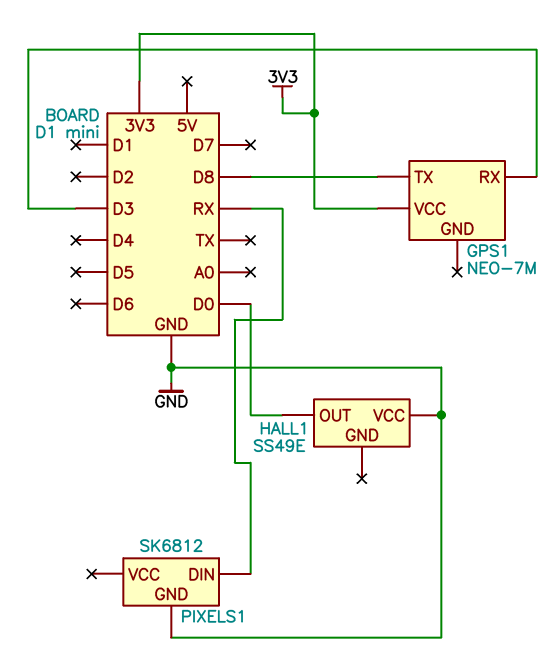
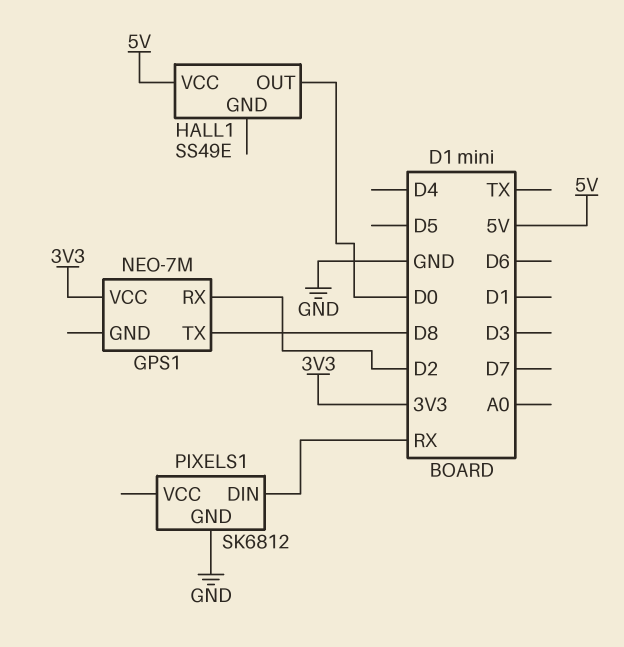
GPS1 pin RX: D3 -> D2
HALL1 pin VCC: GND -> 5V

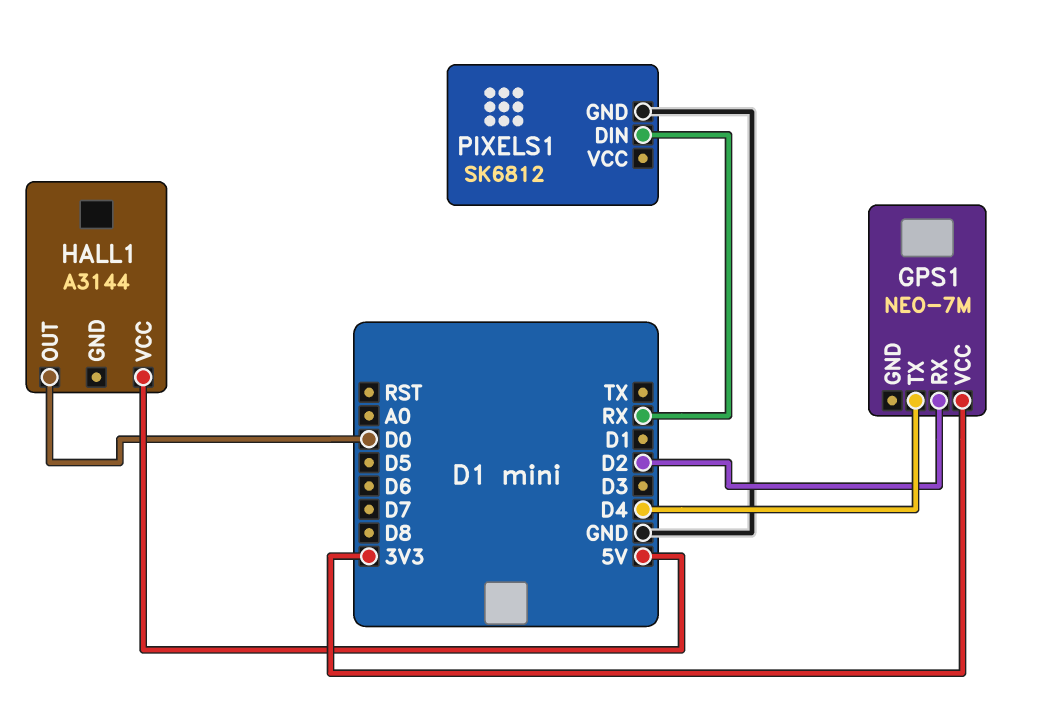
GPS1 pin TX: D8 -> D4
HALL1: SS49E -> A3144

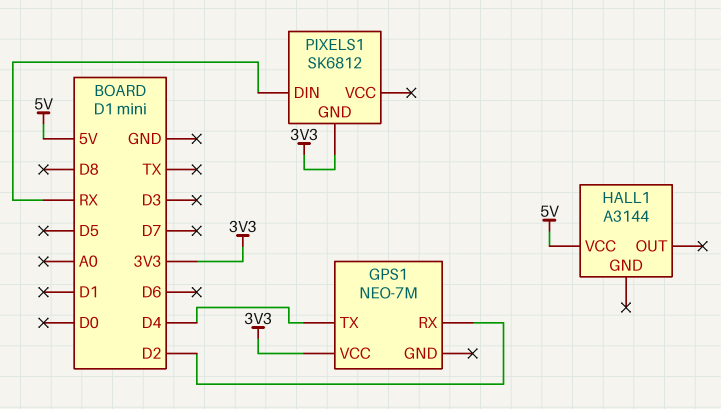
HALL1 pin OUT: D0 -> none
PIXELS1 pin GND: GND -> 3V3

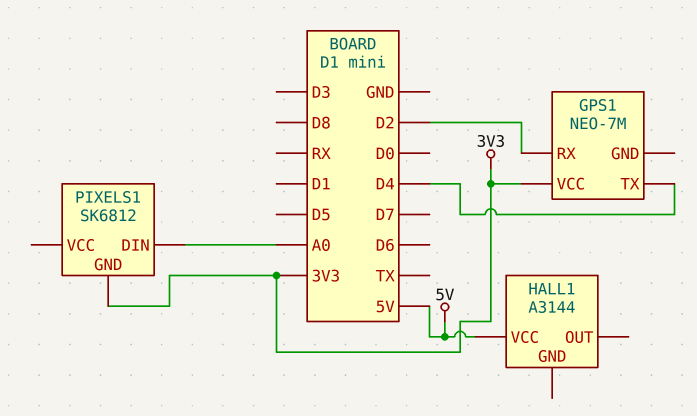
PIXELS1 pin DIN: RX -> A0

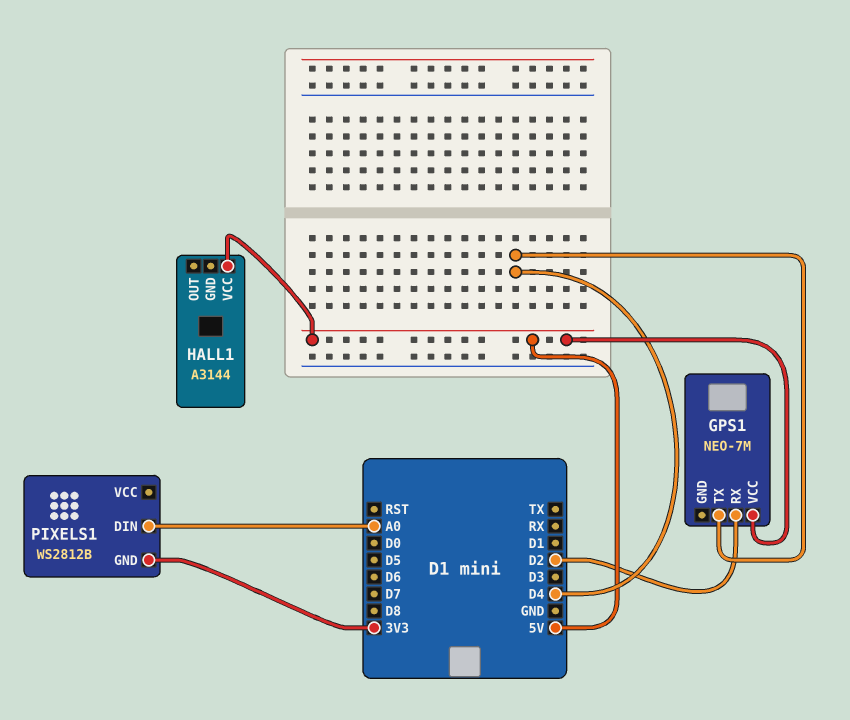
GPS1 pin VCC: 3V3 -> 5V
PIXELS1: SK6812 -> WS2812B

